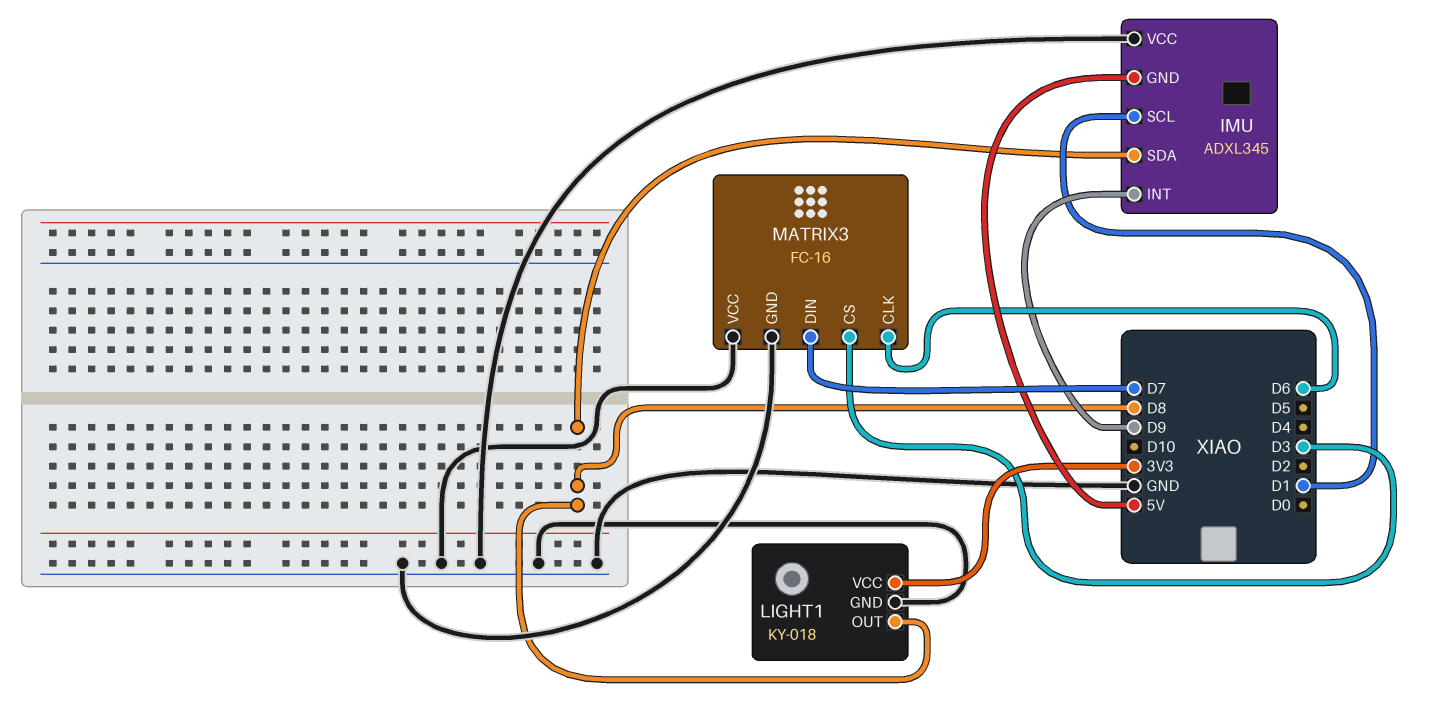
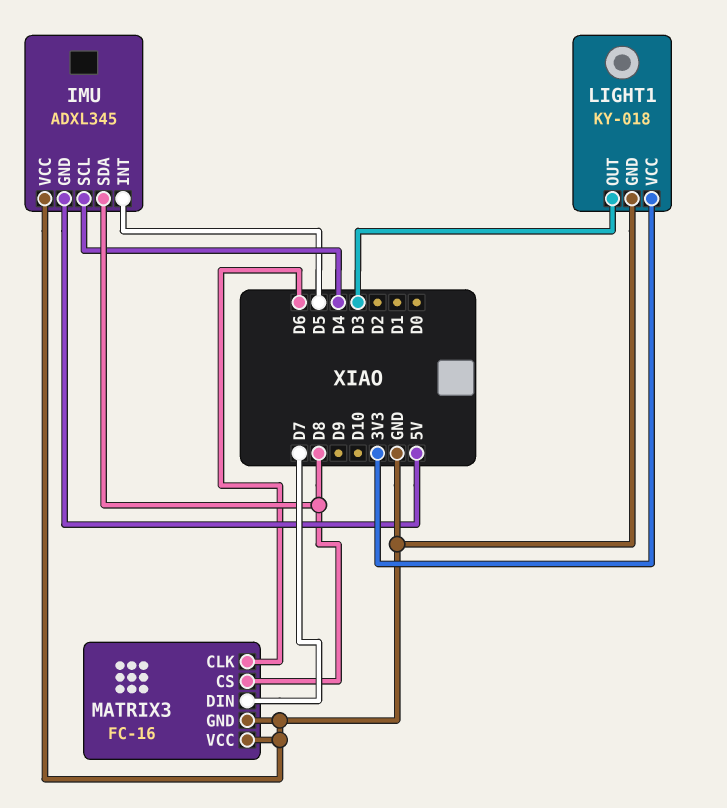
IMU pin INT: D9 -> D5
IMU pin SCL: D1 -> D4
LIGHT1 pin OUT: D8 -> D3
MATRIX3 pin CS: D3 -> D8

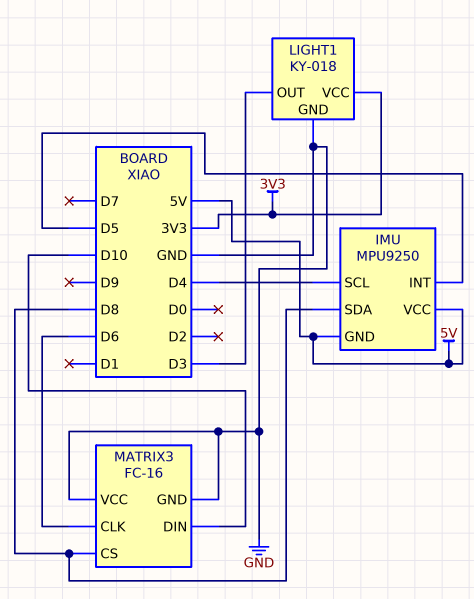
IMU: ADXL345 -> MPU9250
IMU pin VCC: GND -> 5V
MATRIX3 pin DIN: D7 -> D10

